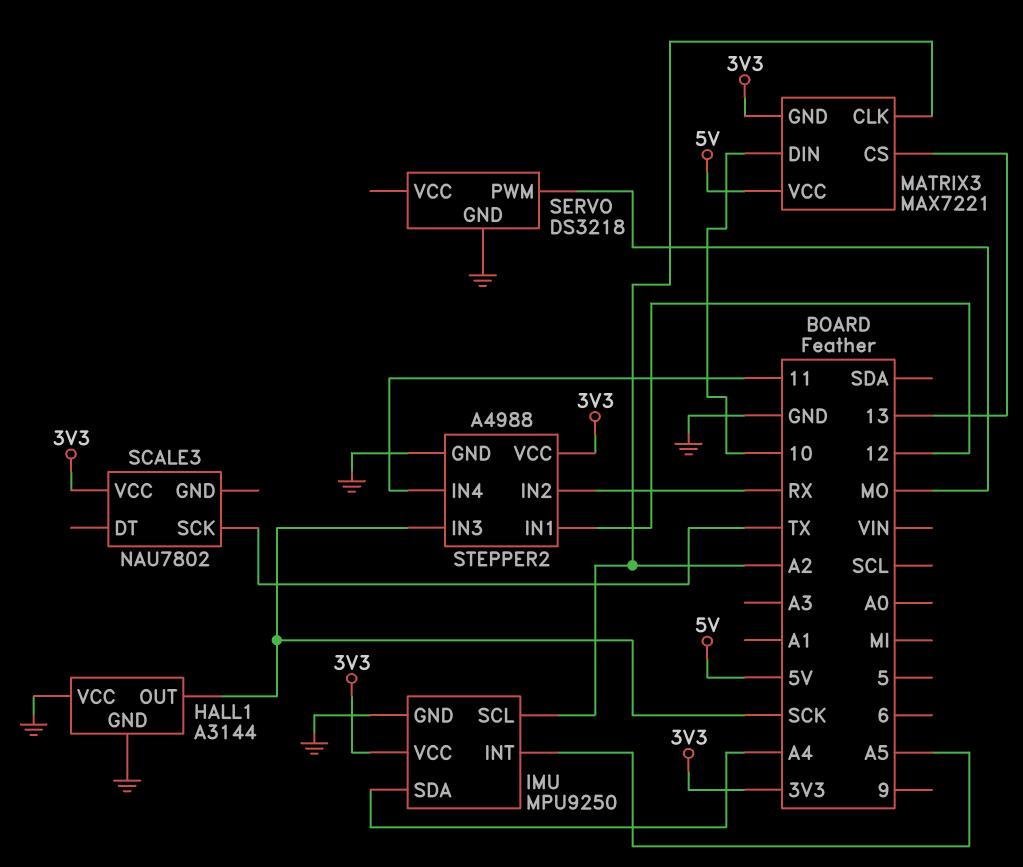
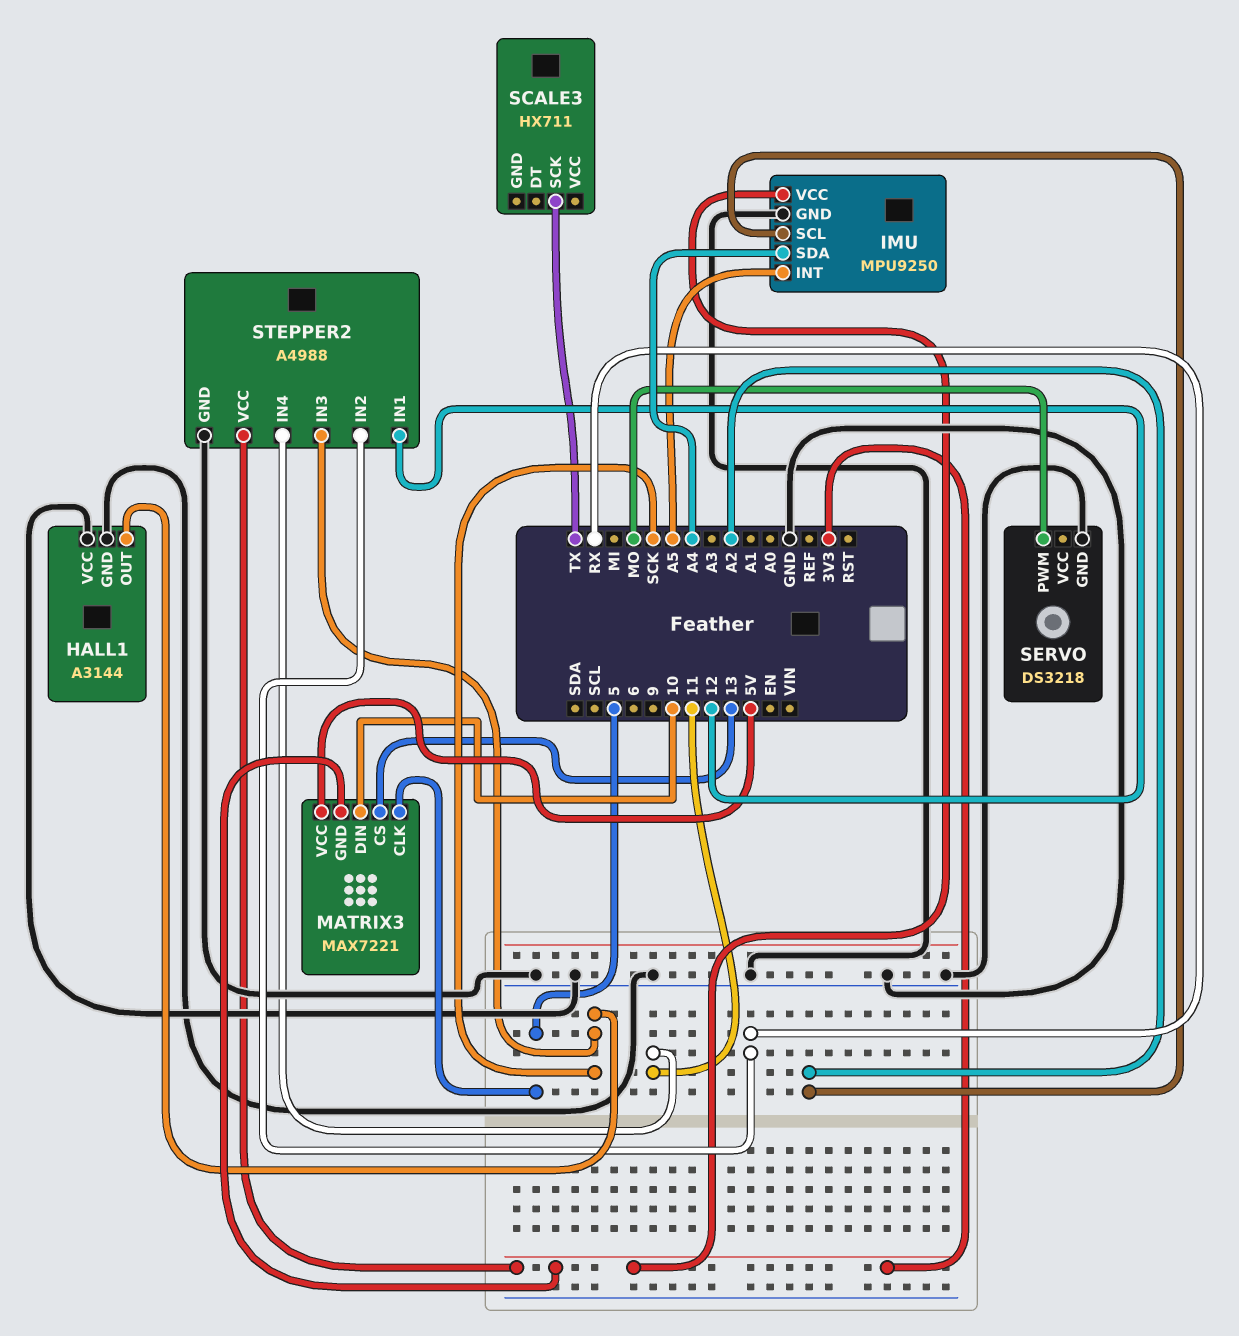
MATRIX3 pin CLK: A2 -> 5
SCALE3: NAU7802 -> HX711
SCALE3 pin VCC: 3V3 -> none

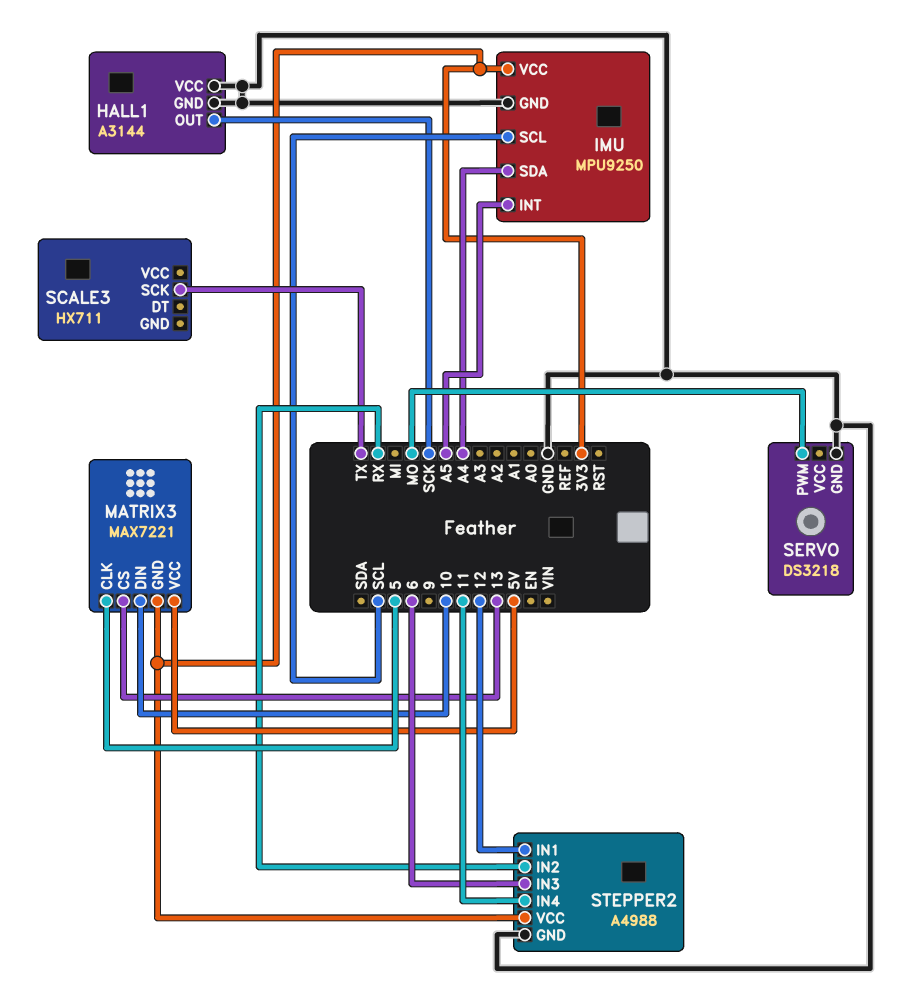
IMU pin SCL: A2 -> SCL
STEPPER2 pin IN3: SCK -> 6

